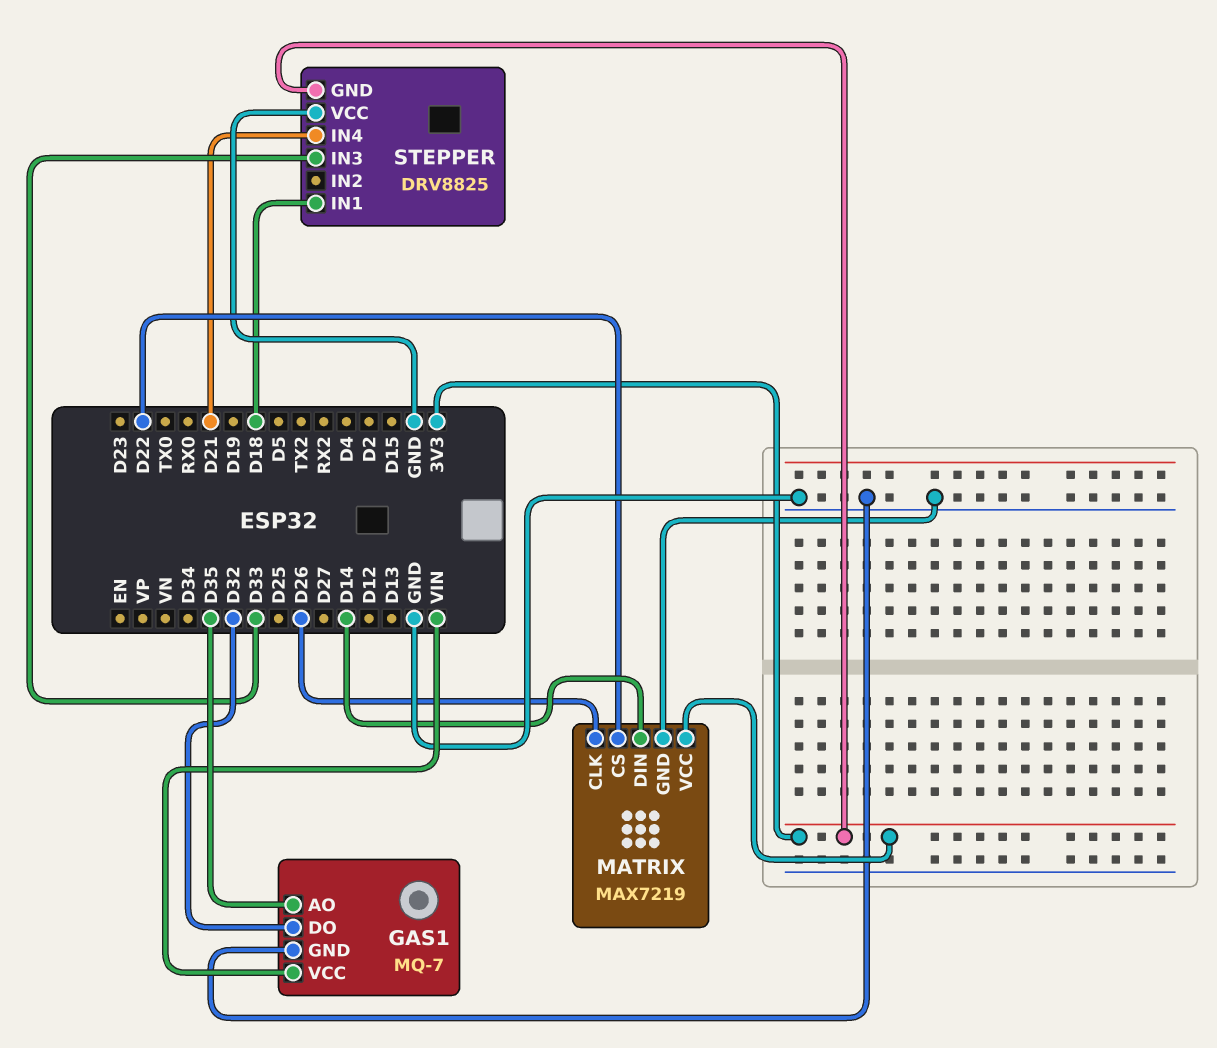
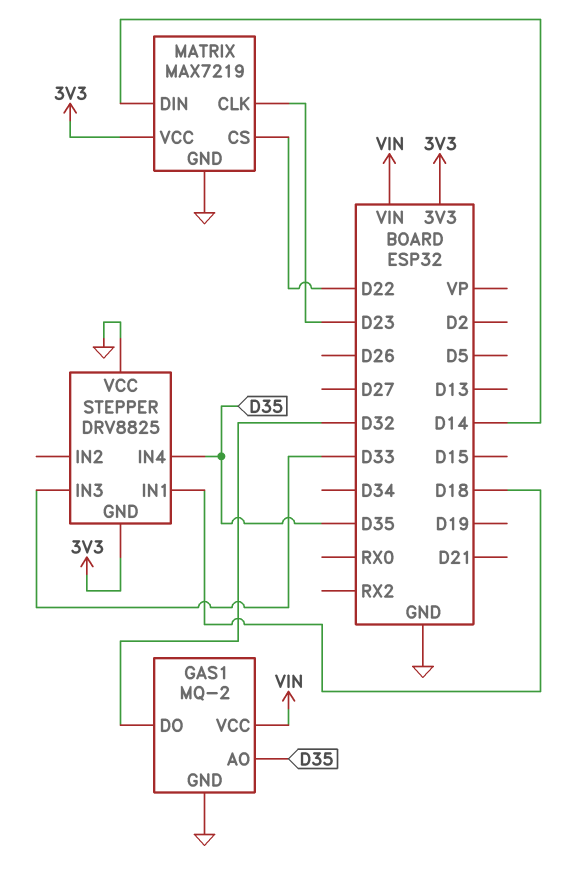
GAS1: MQ-7 -> MQ-2
MATRIX pin CLK: D26 -> D23
STEPPER pin IN4: D21 -> D35

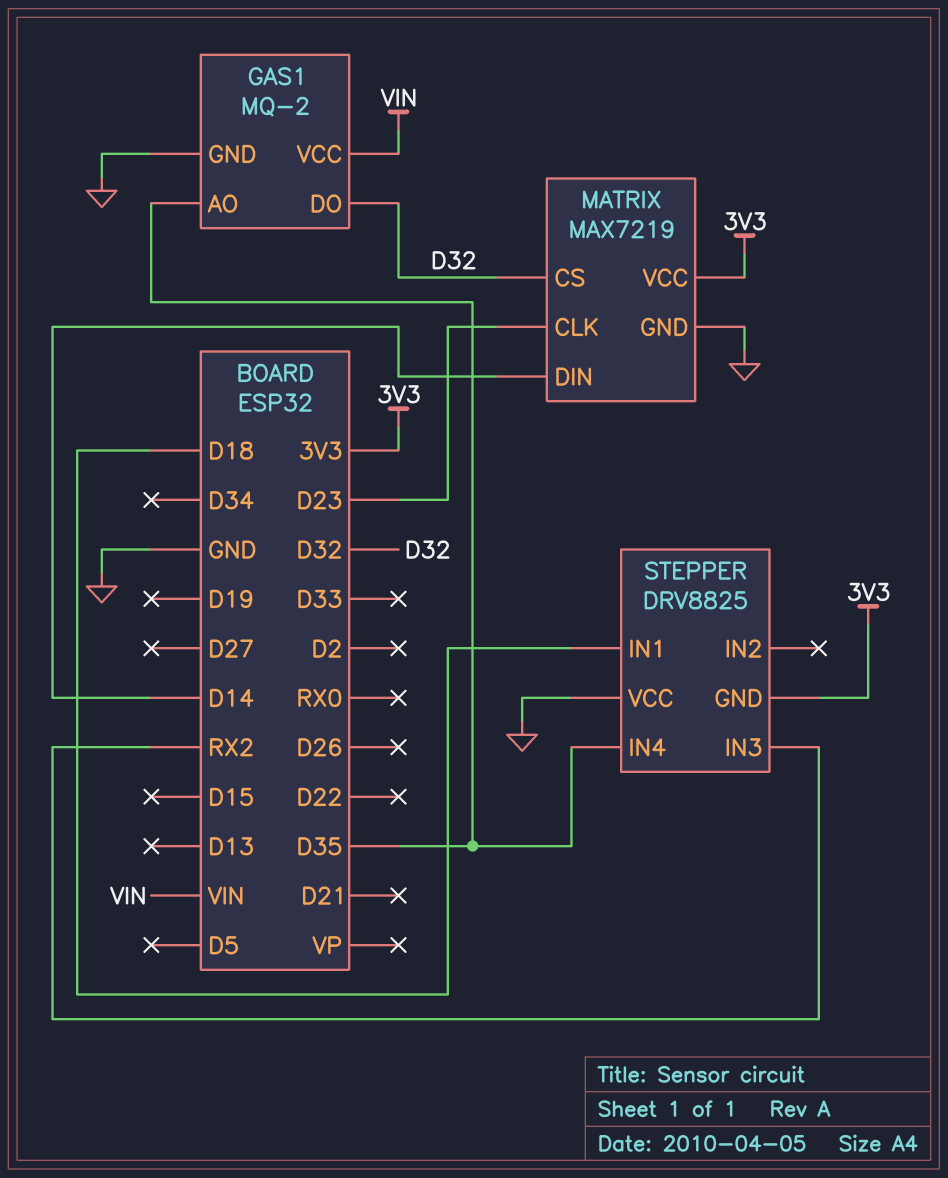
MATRIX pin CS: D22 -> D32
STEPPER pin IN3: D33 -> RX2

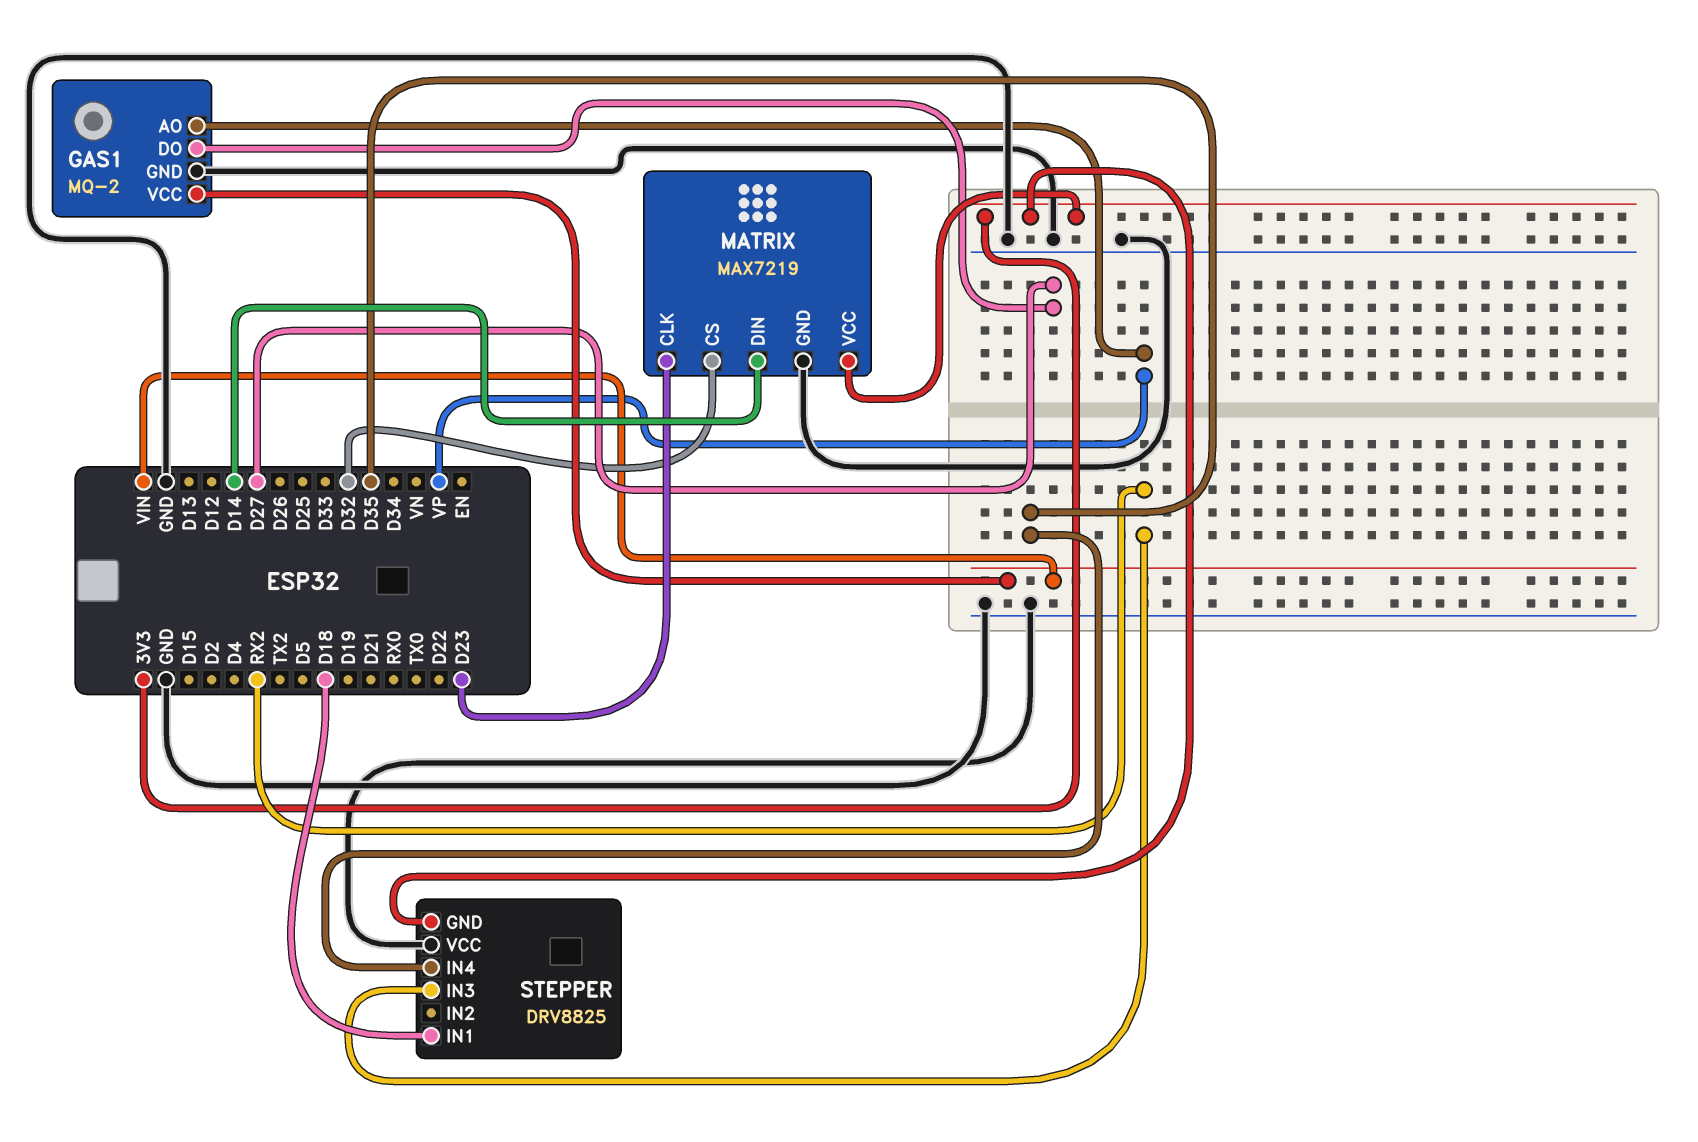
GAS1 pin AO: D35 -> VP
GAS1 pin DO: D32 -> D27

